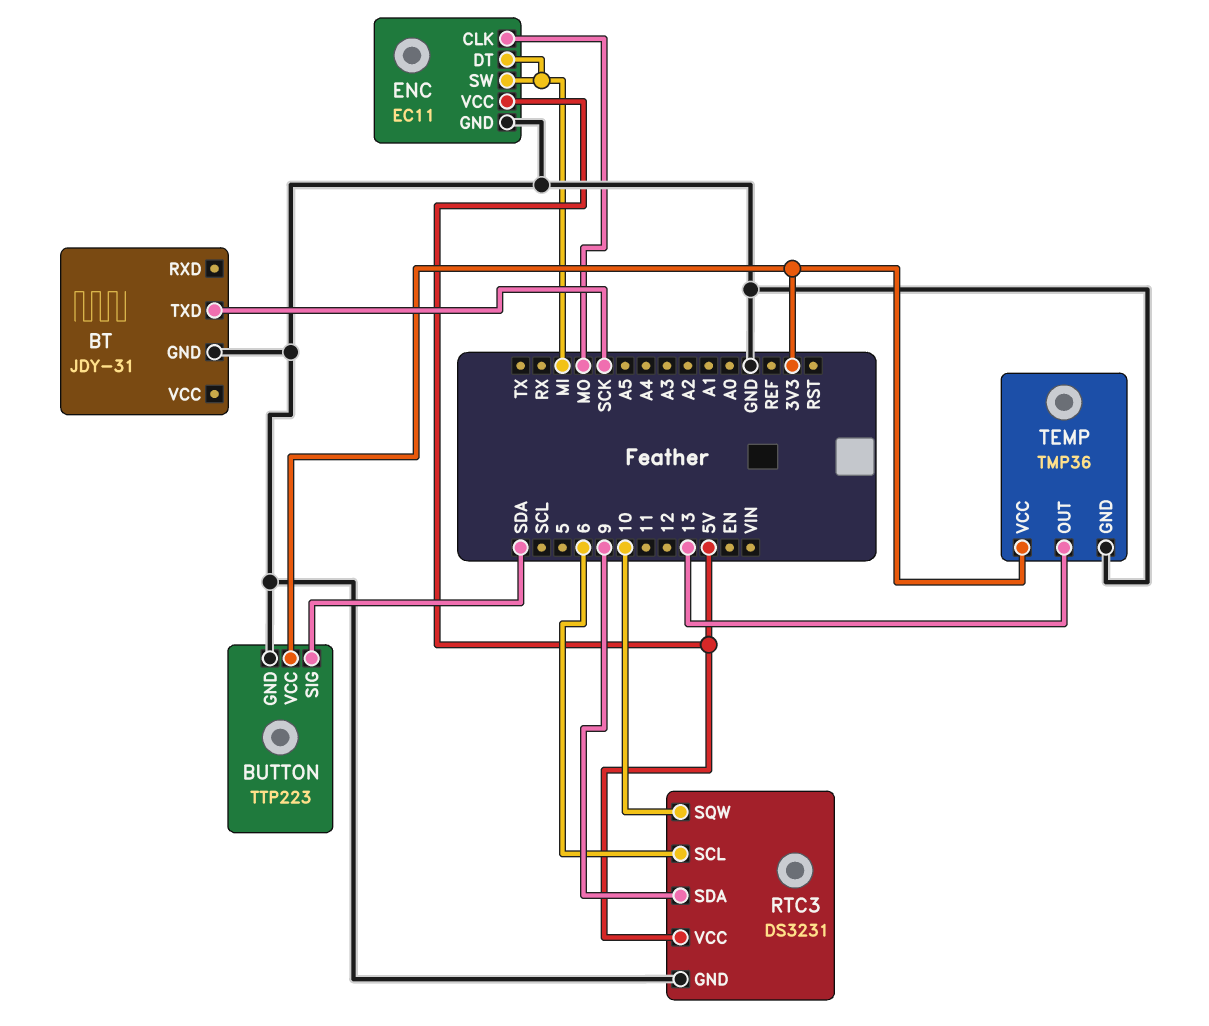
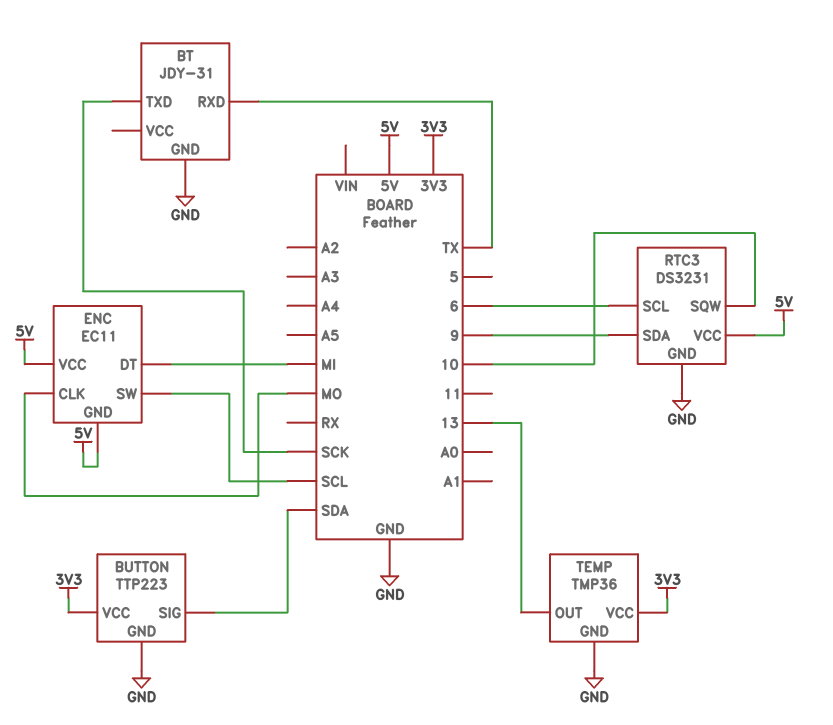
BT pin RXD: none -> TX
ENC pin GND: GND -> 5V
ENC pin SW: MI -> SCL

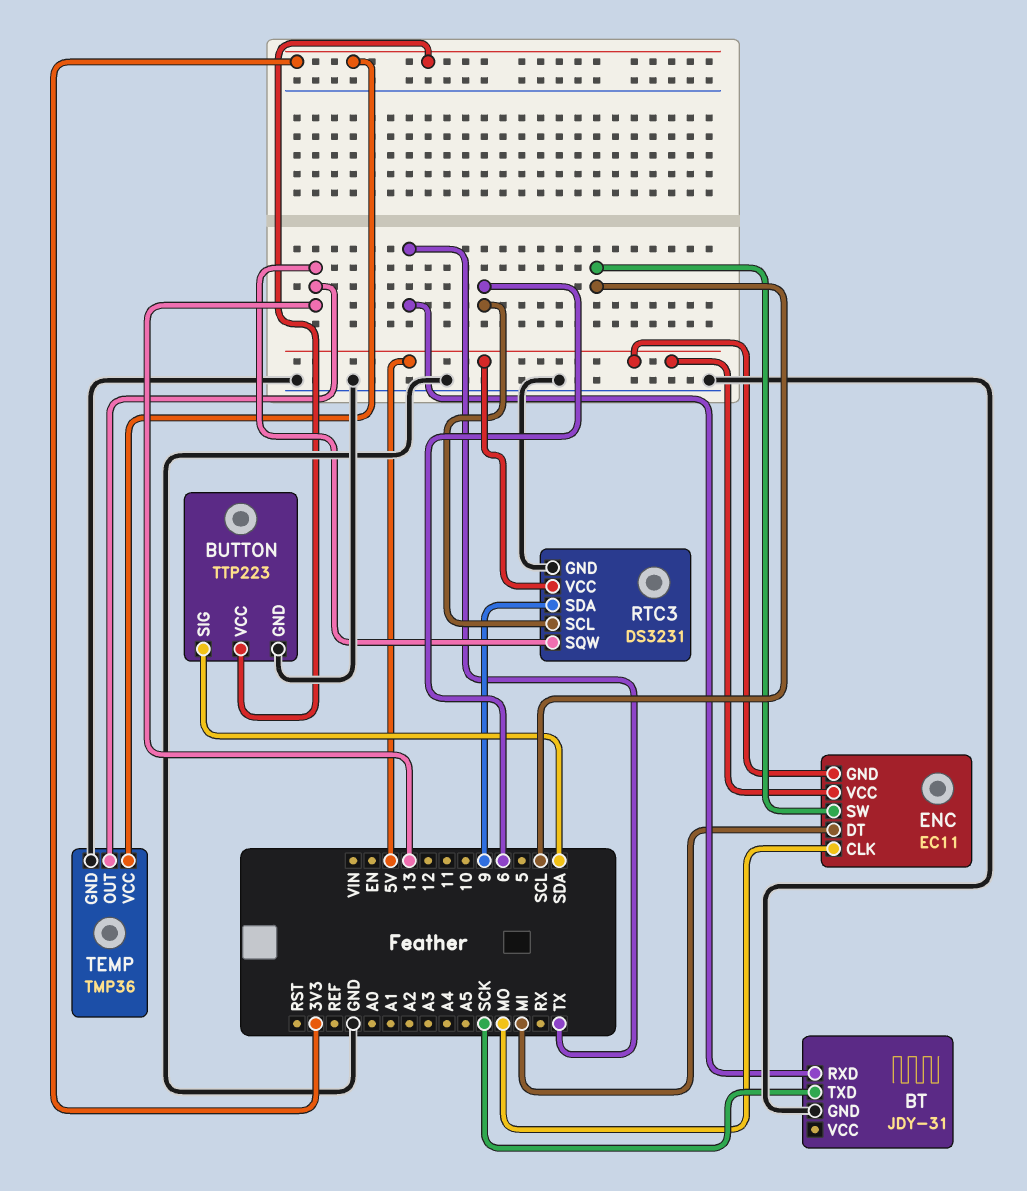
RTC3 pin SQW: 10 -> 13

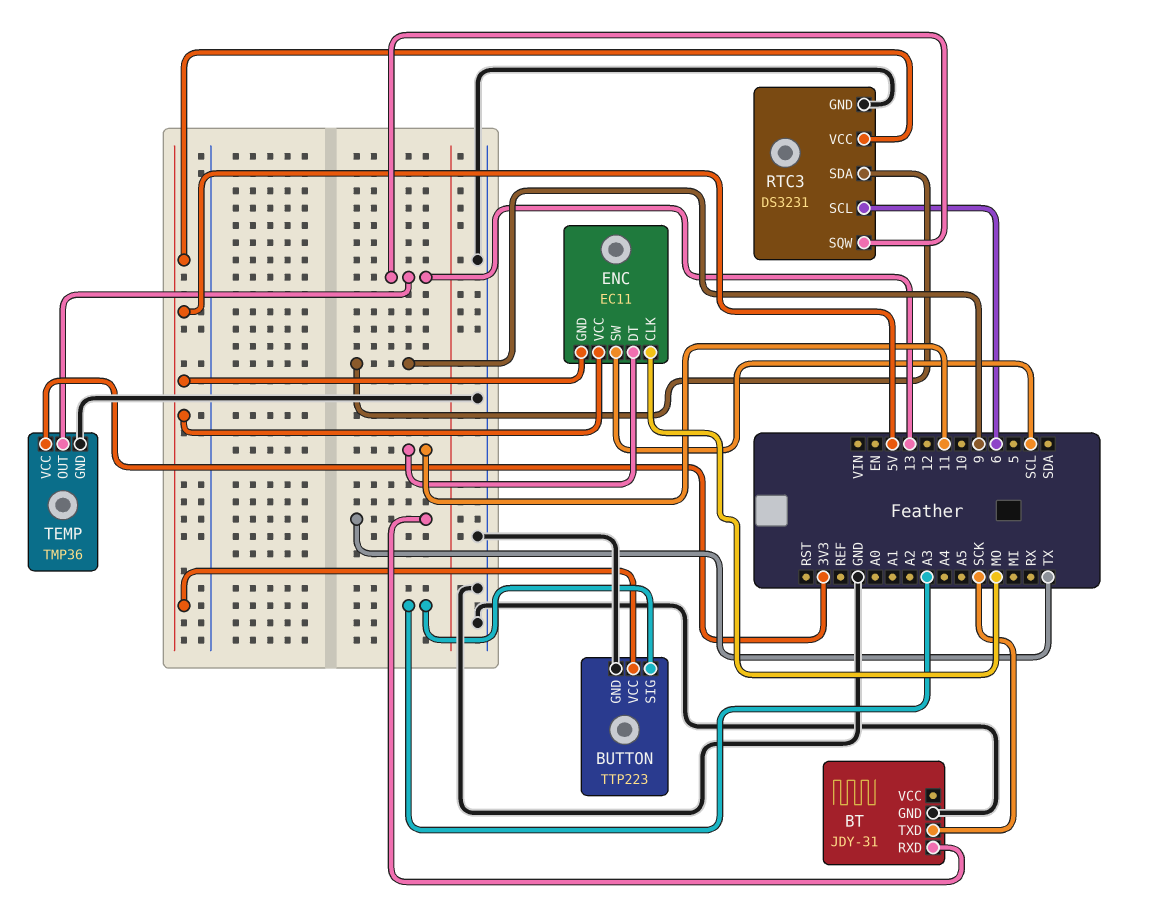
BUTTON pin SIG: SDA -> A3
BUTTON pin VCC: 3V3 -> 5V
ENC pin DT: MI -> 11

